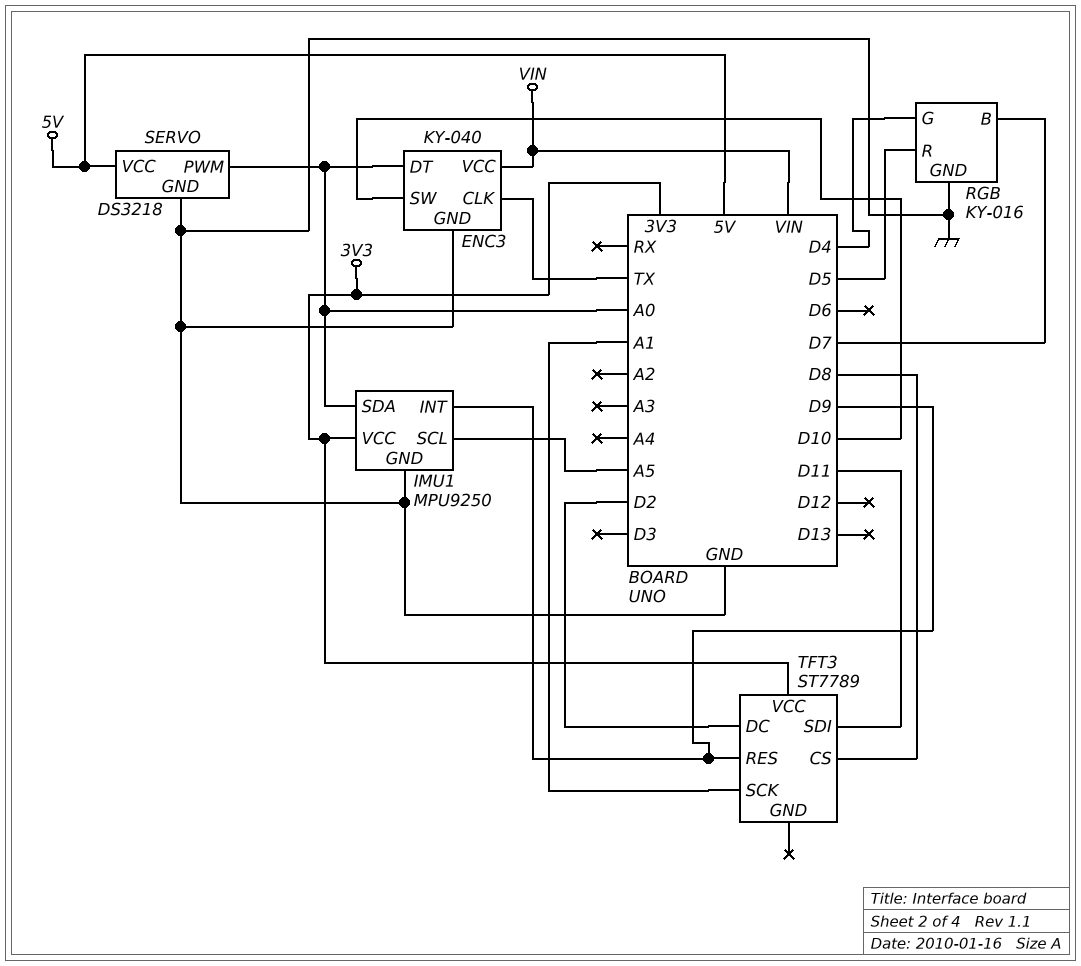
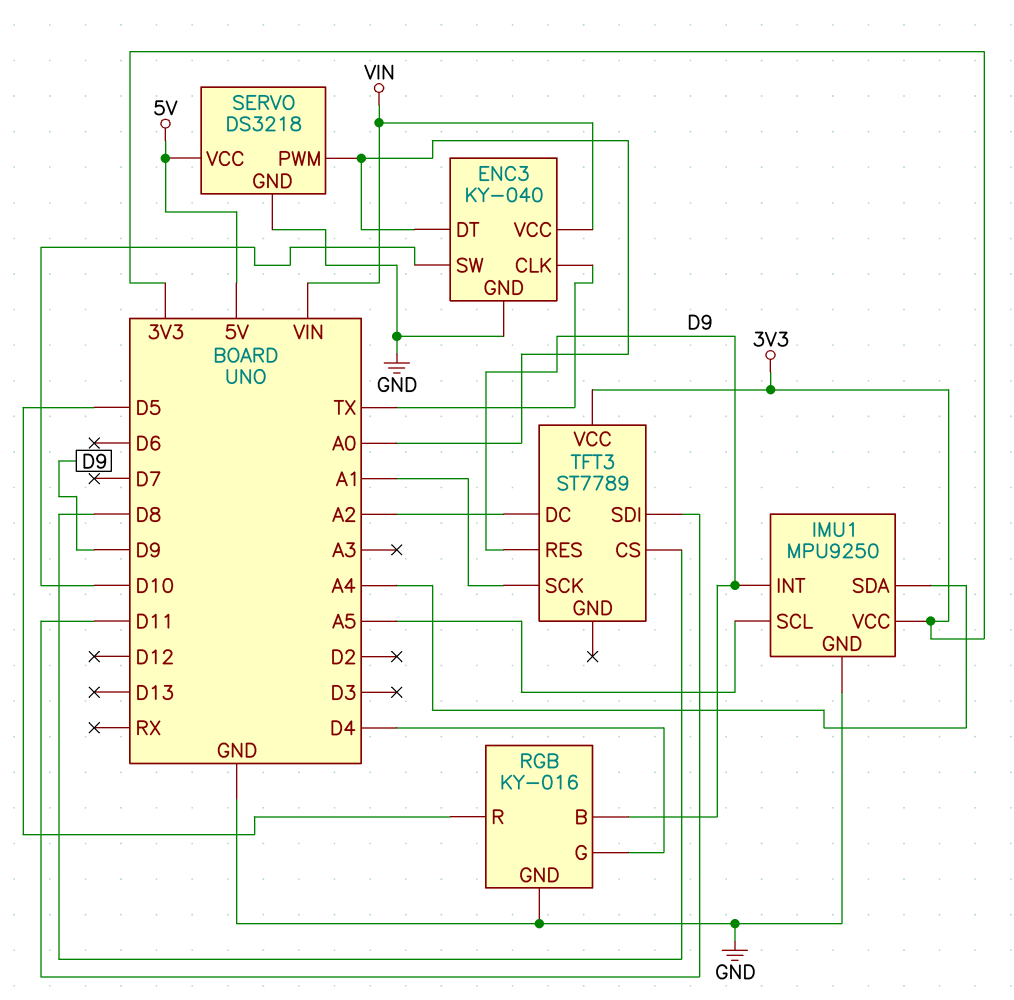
IMU1 pin SDA: A0 -> A4
RGB pin B: D7 -> D9
TFT3 pin DC: D2 -> A2

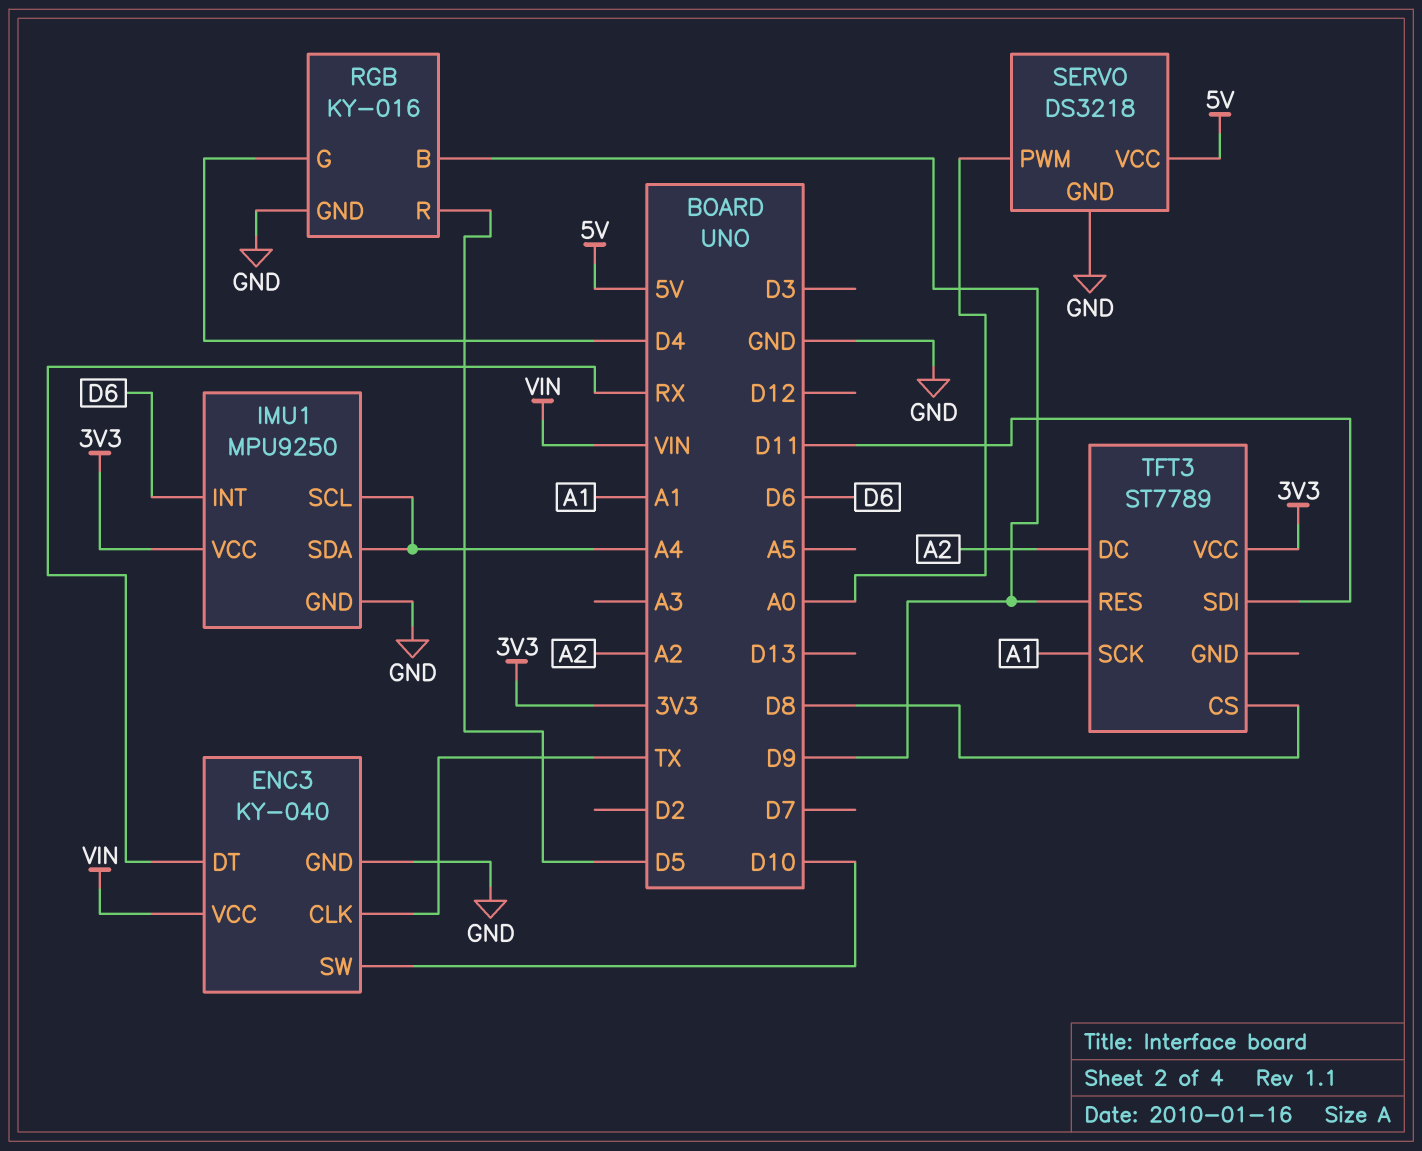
ENC3 pin DT: A0 -> RX
IMU1 pin INT: D9 -> D6
IMU1 pin SCL: A5 -> A4

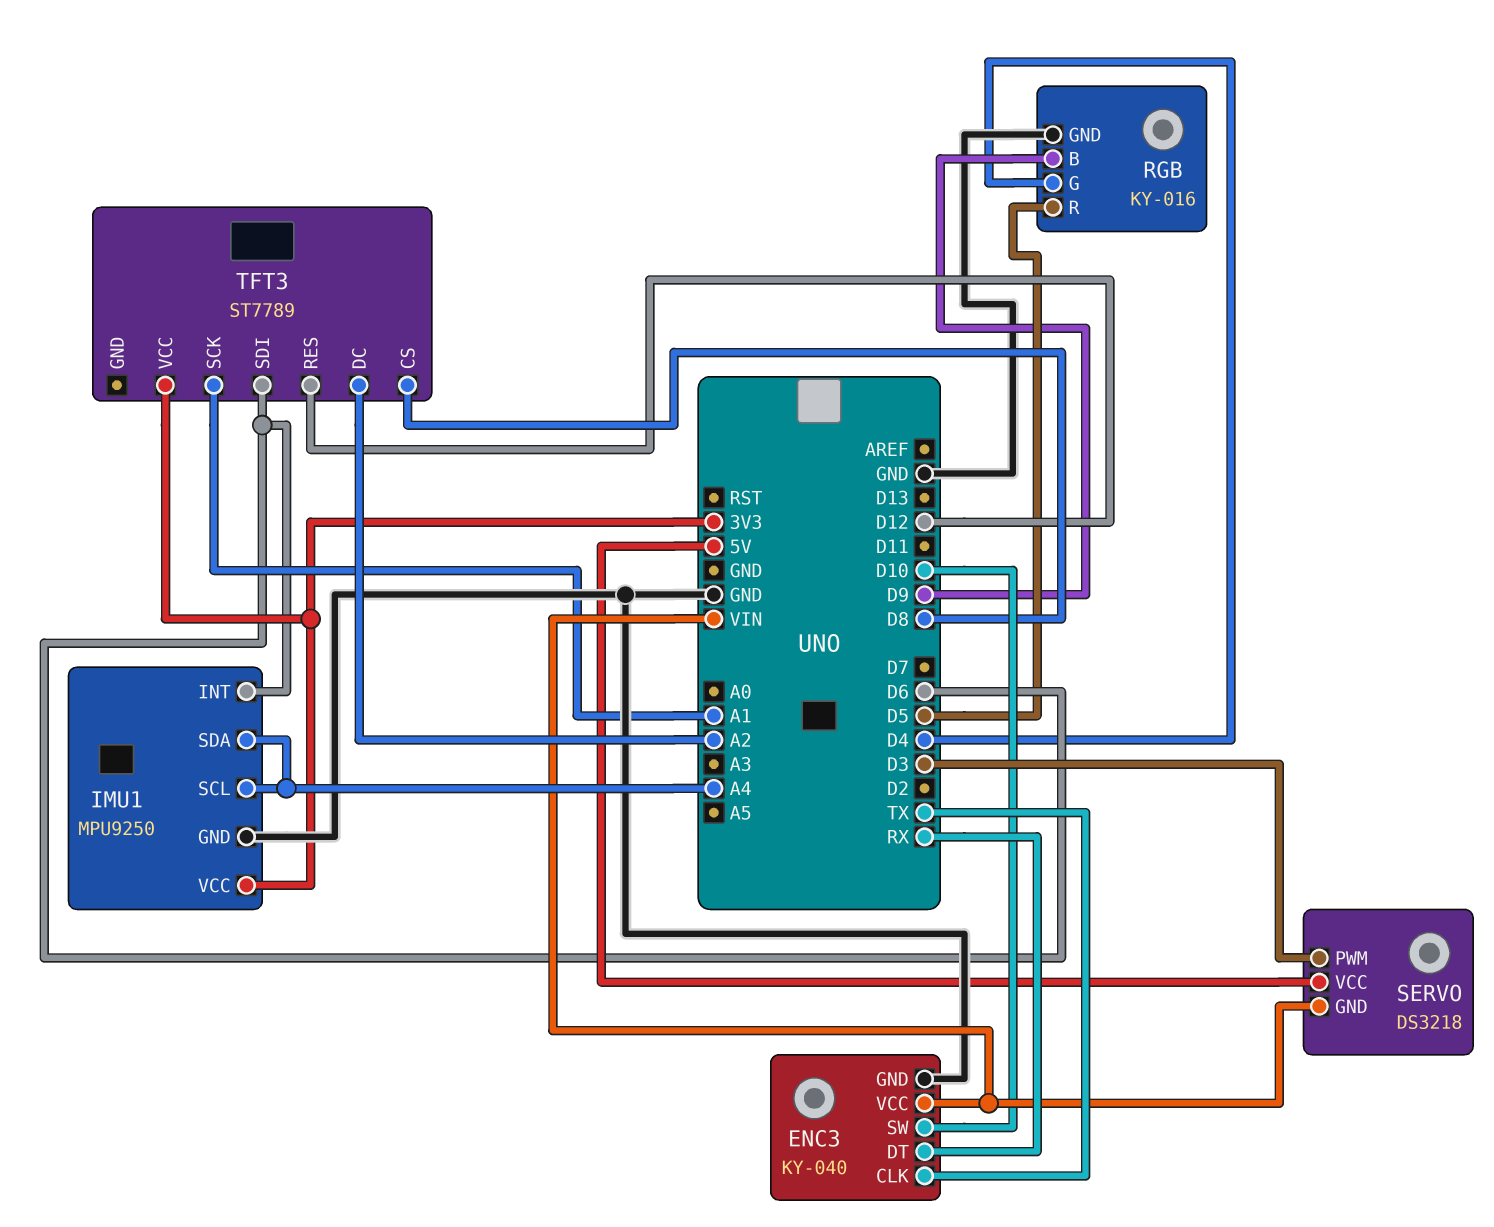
SERVO pin GND: GND -> VIN
SERVO pin PWM: A0 -> D3
TFT3 pin RES: D9 -> D12
TFT3 pin SDI: D11 -> D6

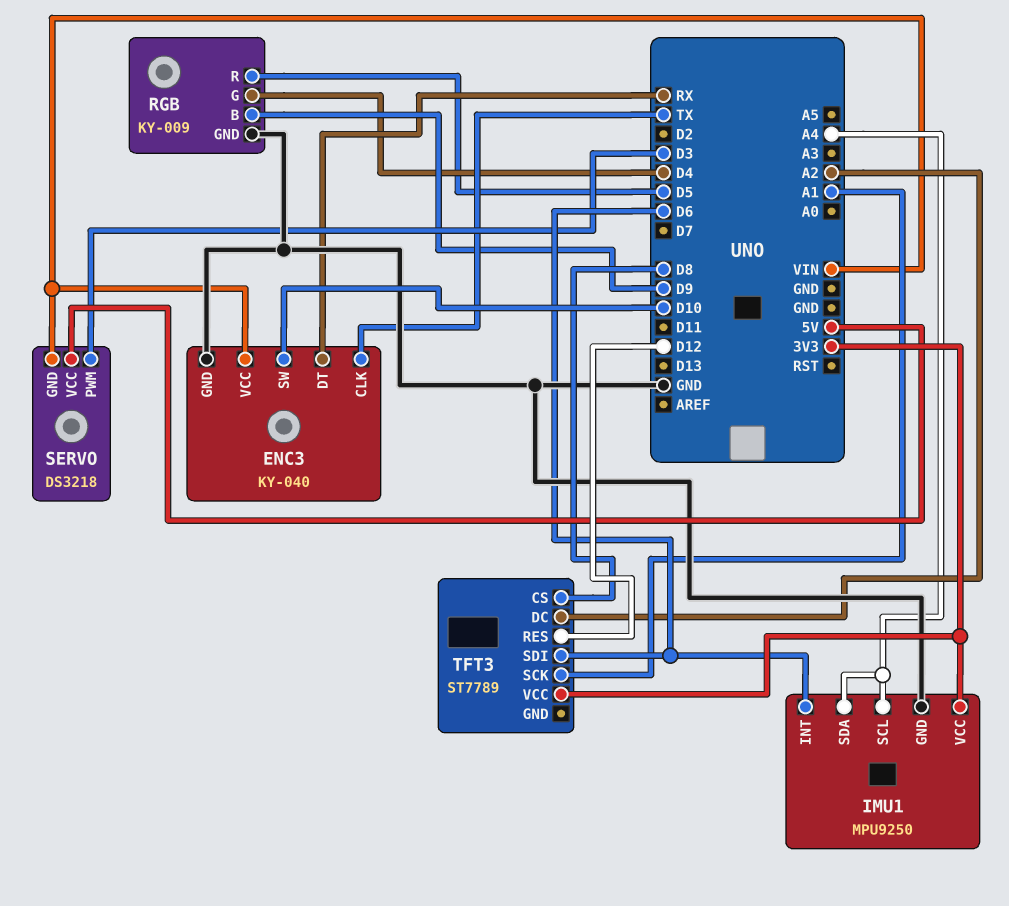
RGB: KY-016 -> KY-009

